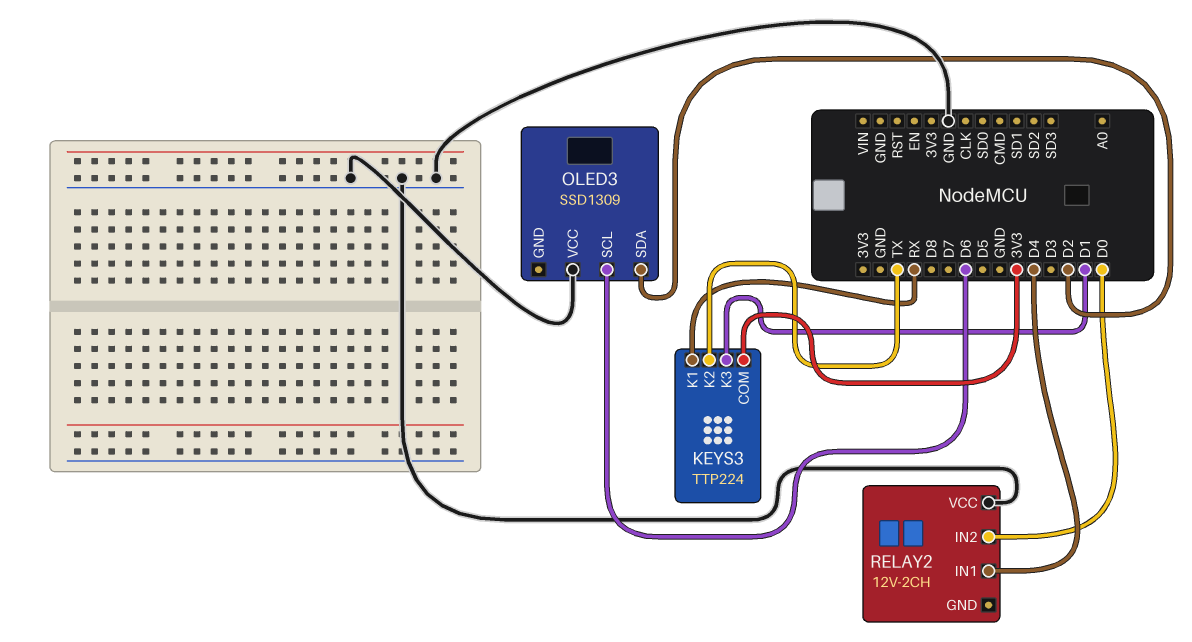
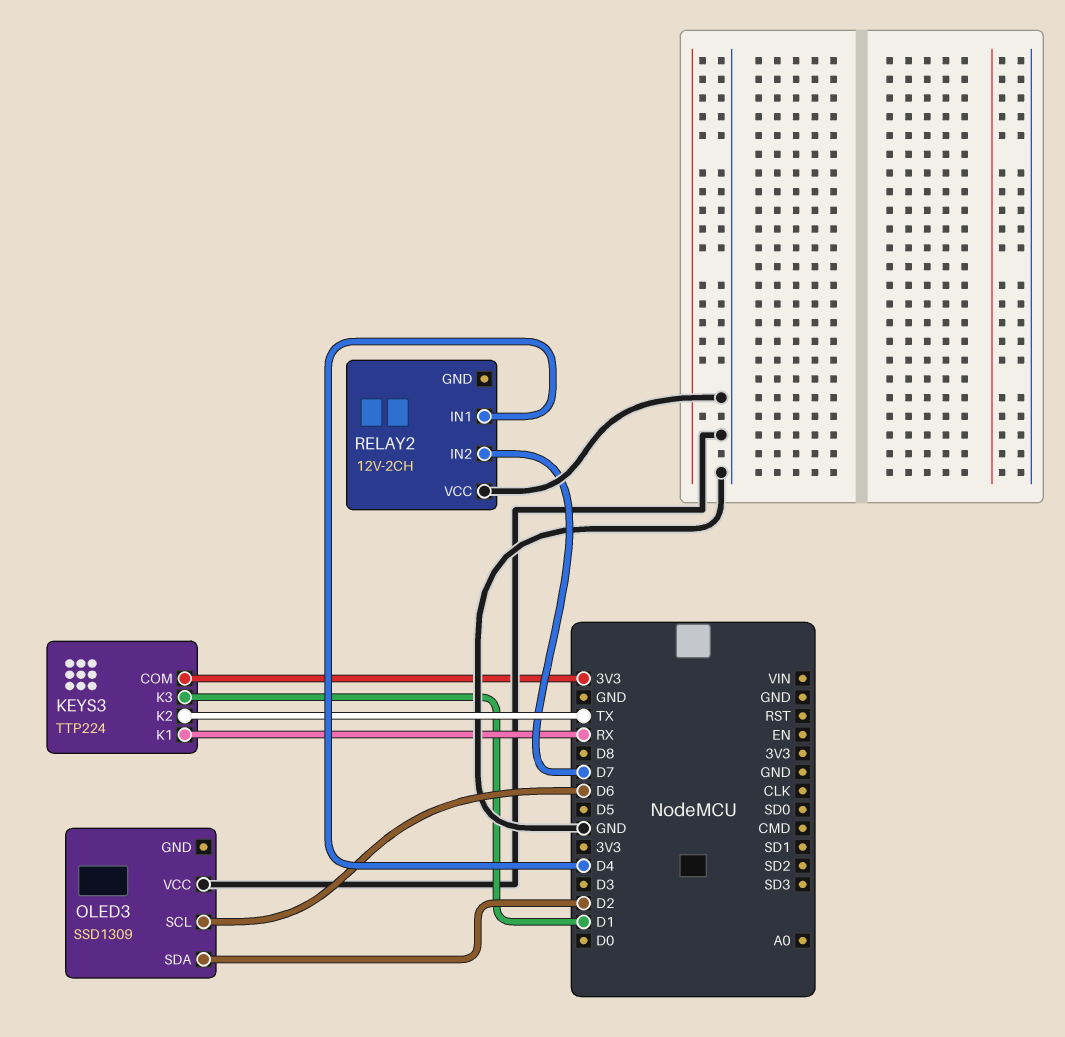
RELAY2 pin IN2: D0 -> D7

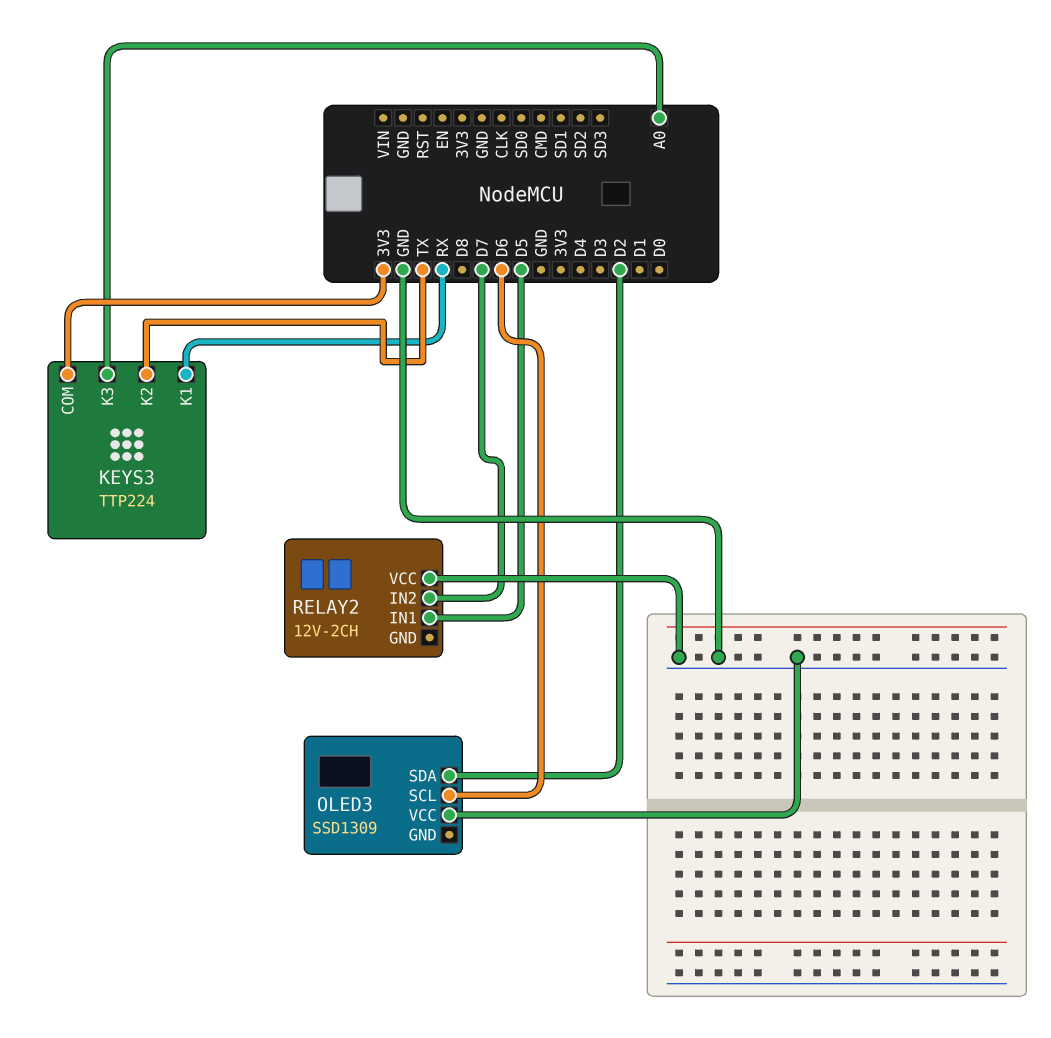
KEYS3 pin K3: D1 -> A0
RELAY2 pin IN1: D4 -> D5

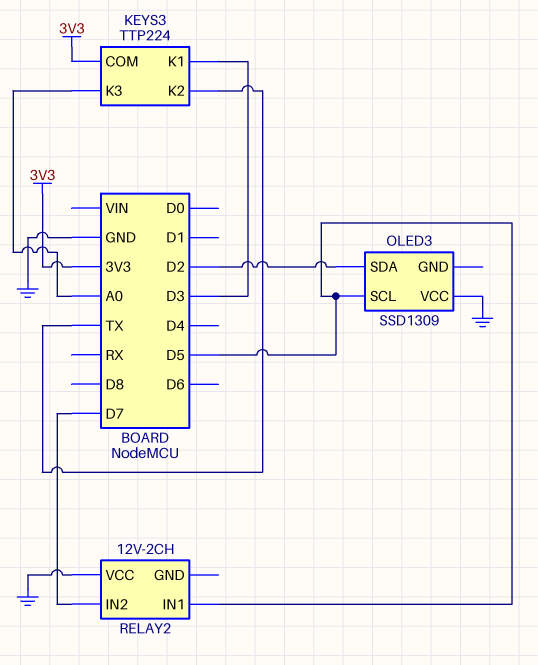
KEYS3 pin K1: RX -> D3
OLED3 pin SCL: D6 -> D5

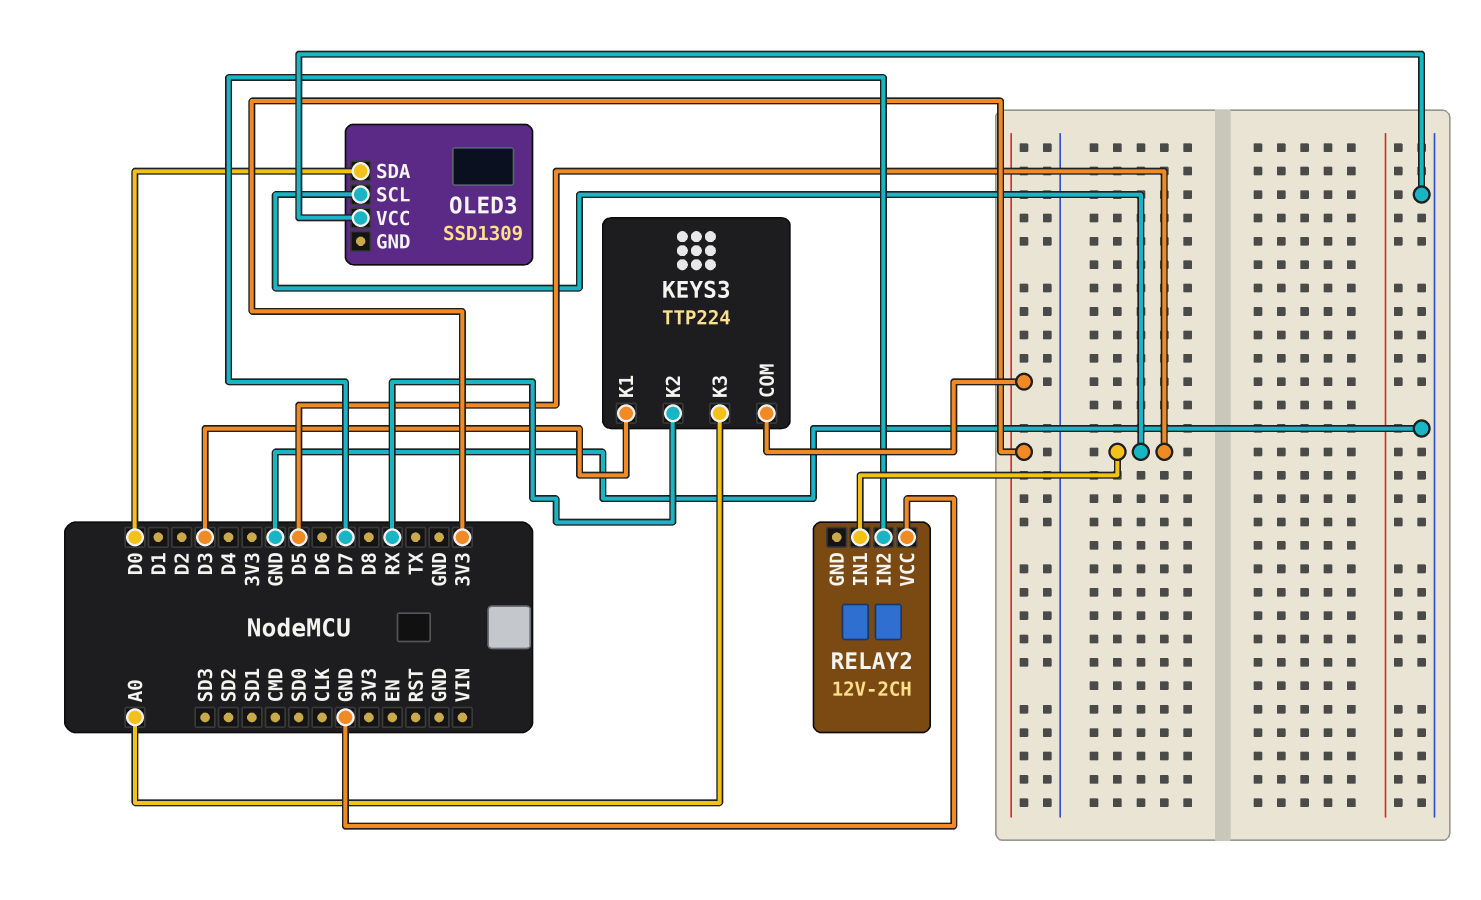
KEYS3 pin K2: TX -> RX
OLED3 pin SDA: D2 -> D0

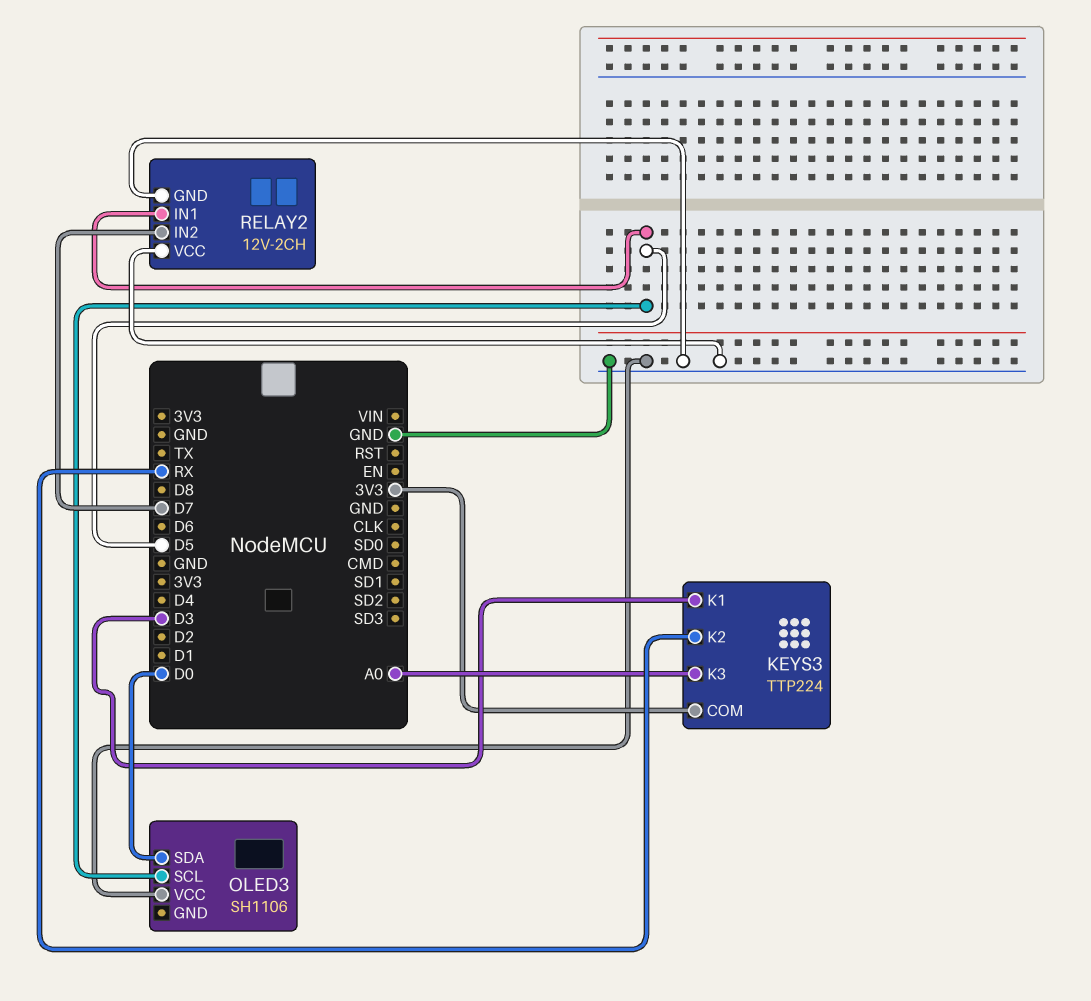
OLED3: SSD1309 -> SH1106
RELAY2 pin GND: none -> GND

